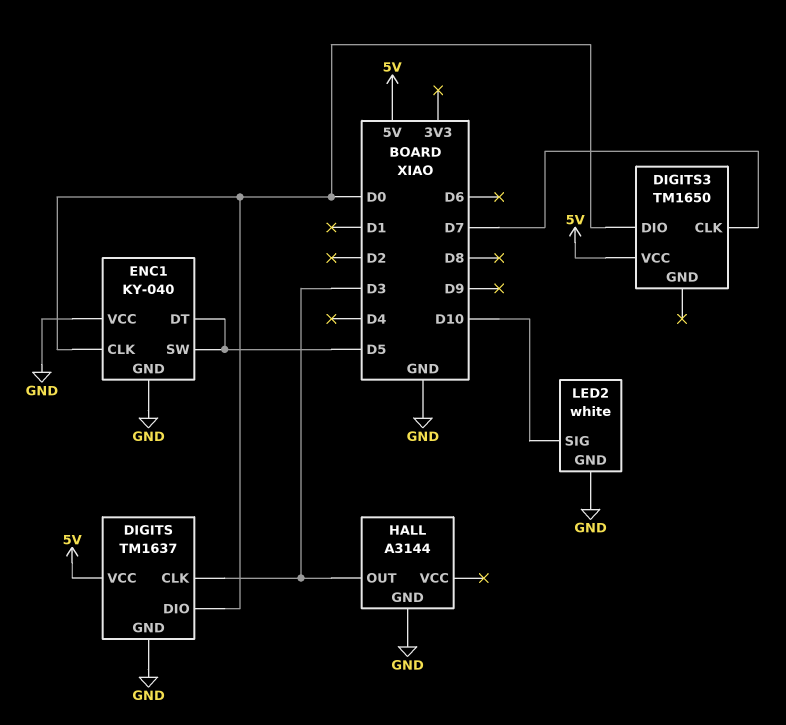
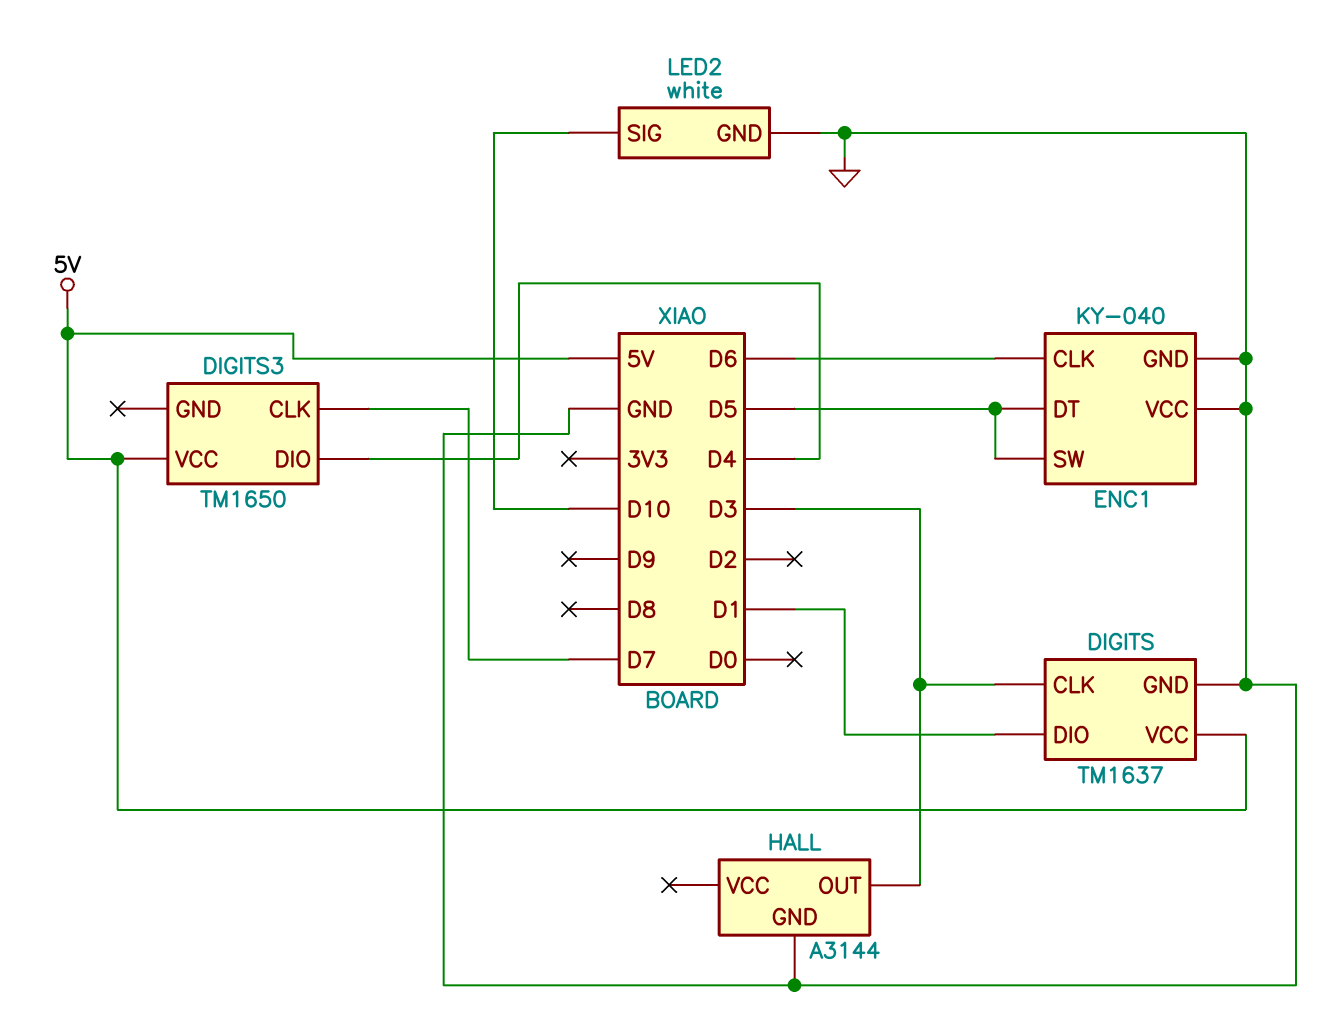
DIGITS pin DIO: D0 -> D1
DIGITS3 pin DIO: D0 -> D4
ENC1 pin CLK: D0 -> D6

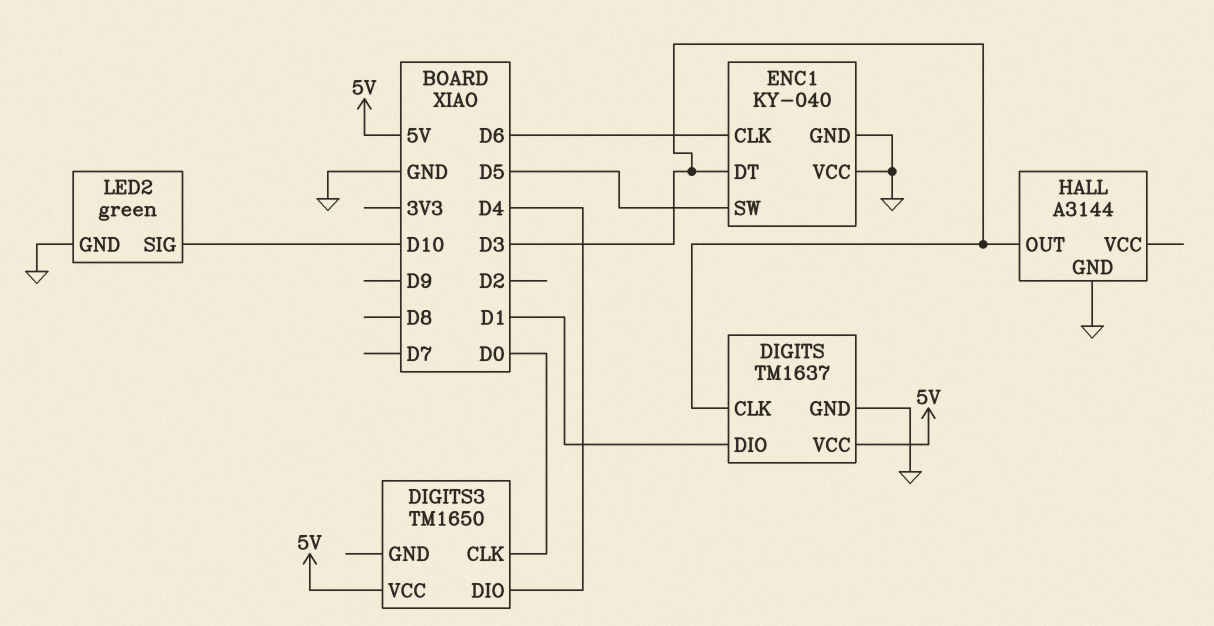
DIGITS3 pin CLK: D7 -> D0
ENC1 pin DT: D5 -> D3
LED2: white -> green

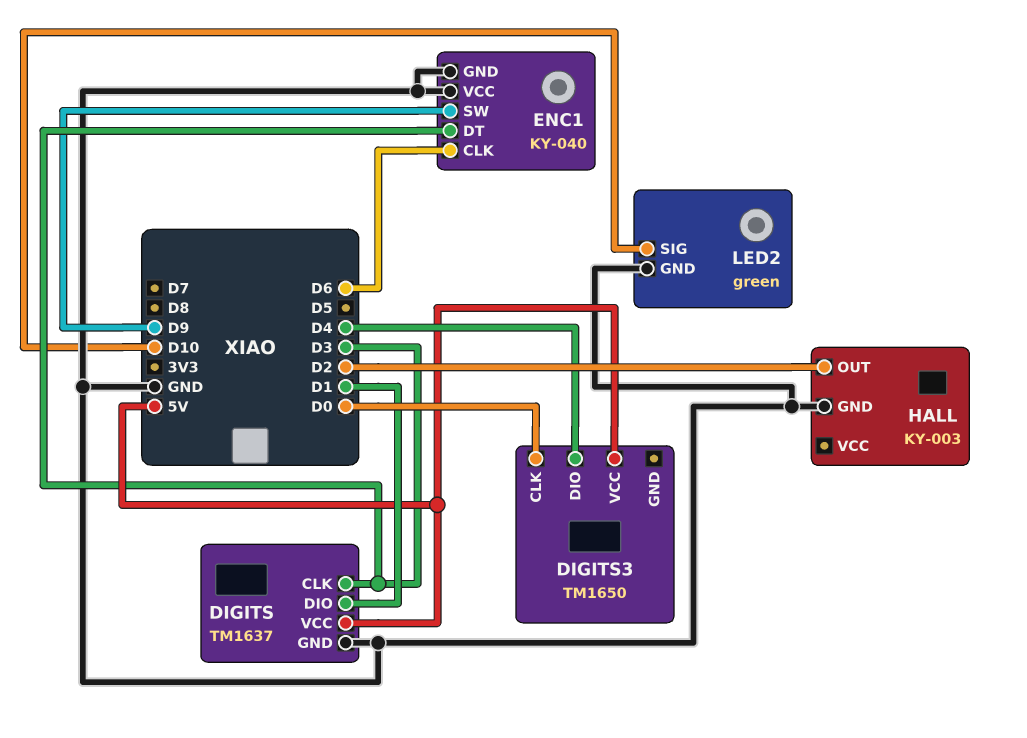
ENC1 pin SW: D5 -> D9
HALL: A3144 -> KY-003
HALL pin OUT: D3 -> D2

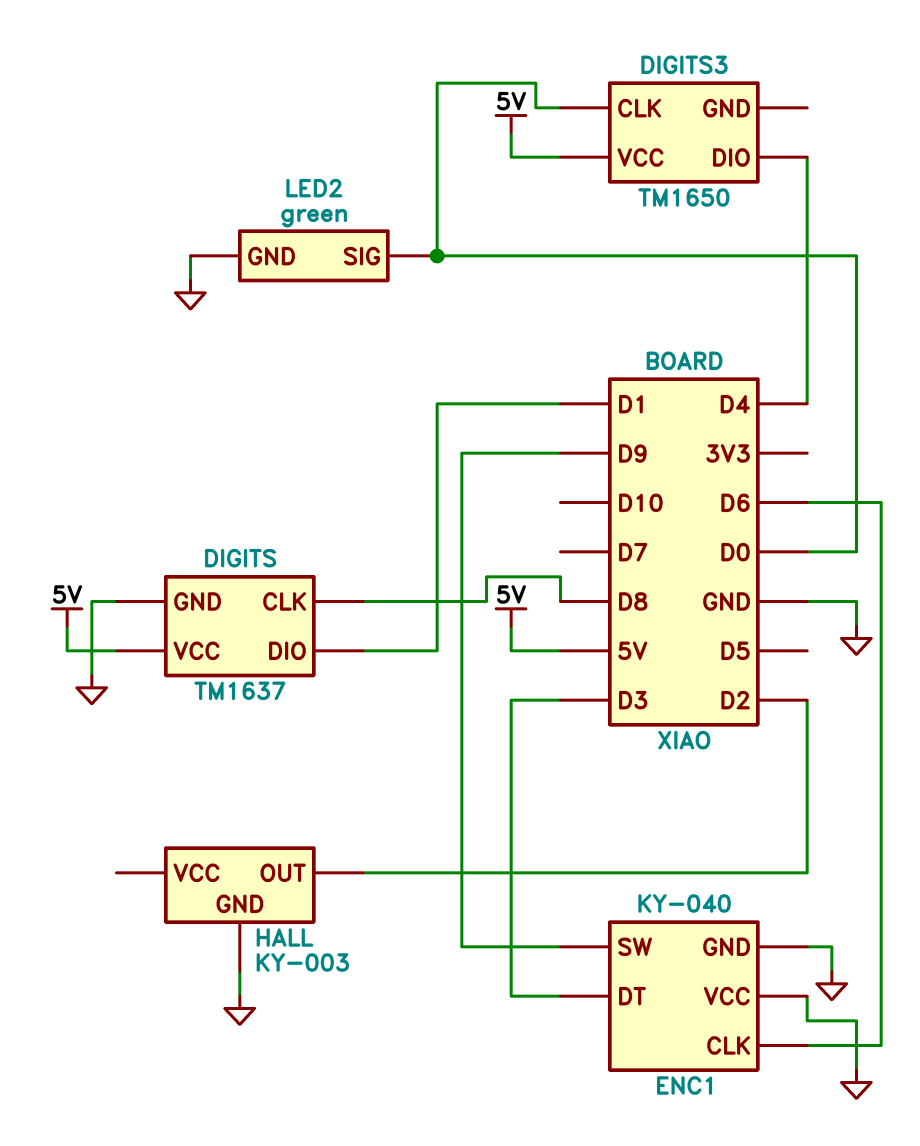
DIGITS pin CLK: D3 -> D8
LED2 pin SIG: D10 -> D0

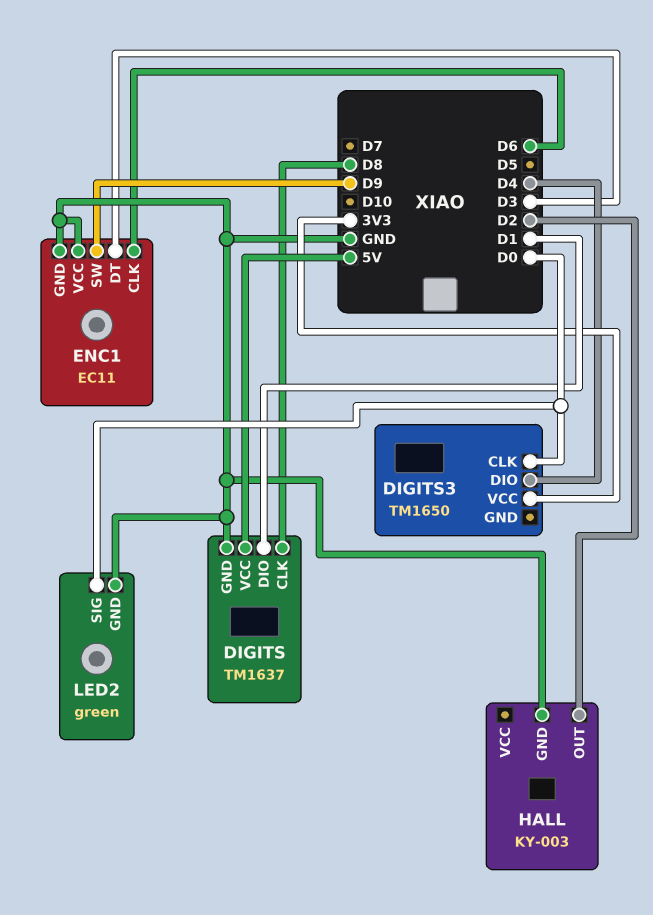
DIGITS3 pin VCC: 5V -> 3V3
ENC1: KY-040 -> EC11

